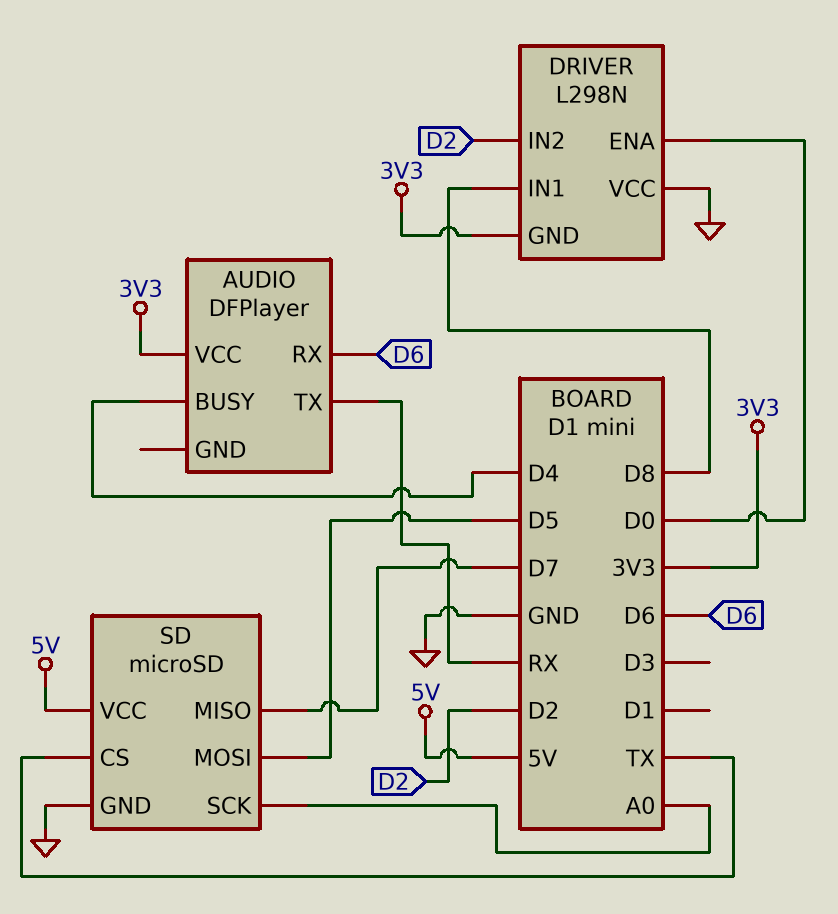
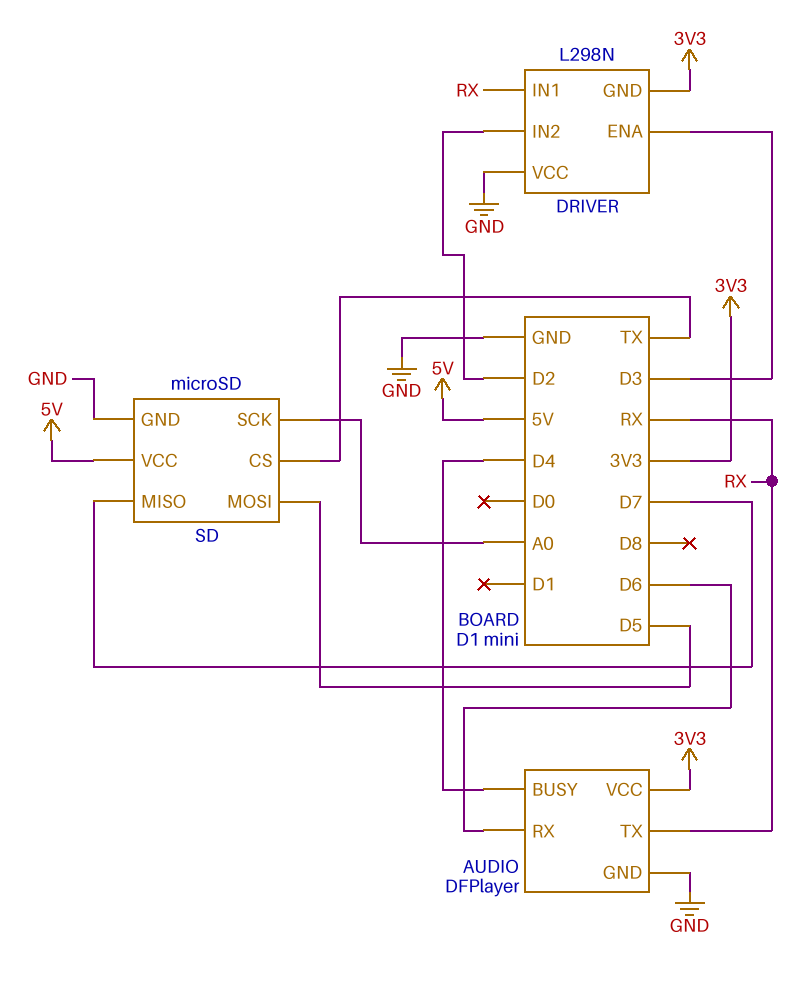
AUDIO pin GND: none -> GND
DRIVER pin ENA: D0 -> D3
DRIVER pin IN1: D8 -> RX

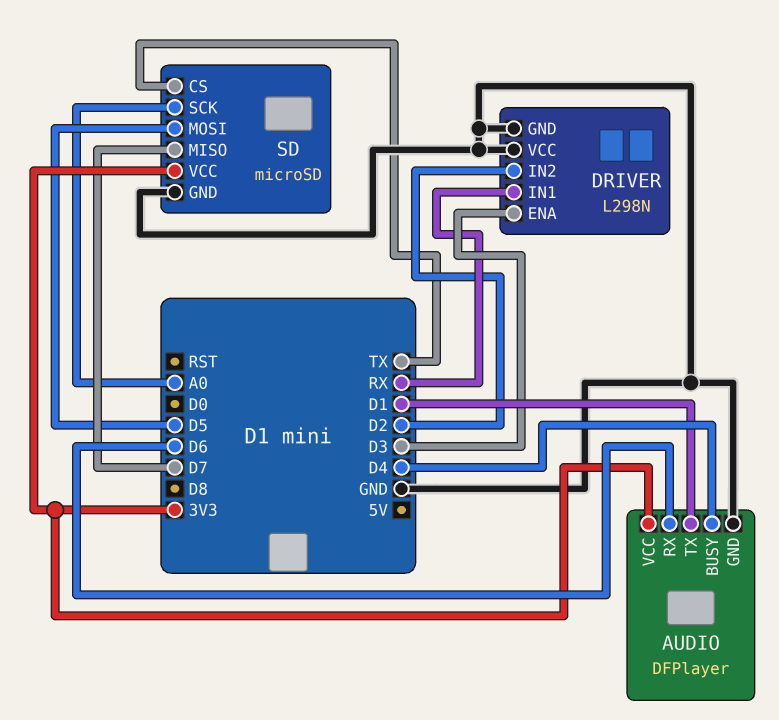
AUDIO pin TX: RX -> D1
DRIVER pin GND: 3V3 -> GND
SD pin VCC: 5V -> 3V3

